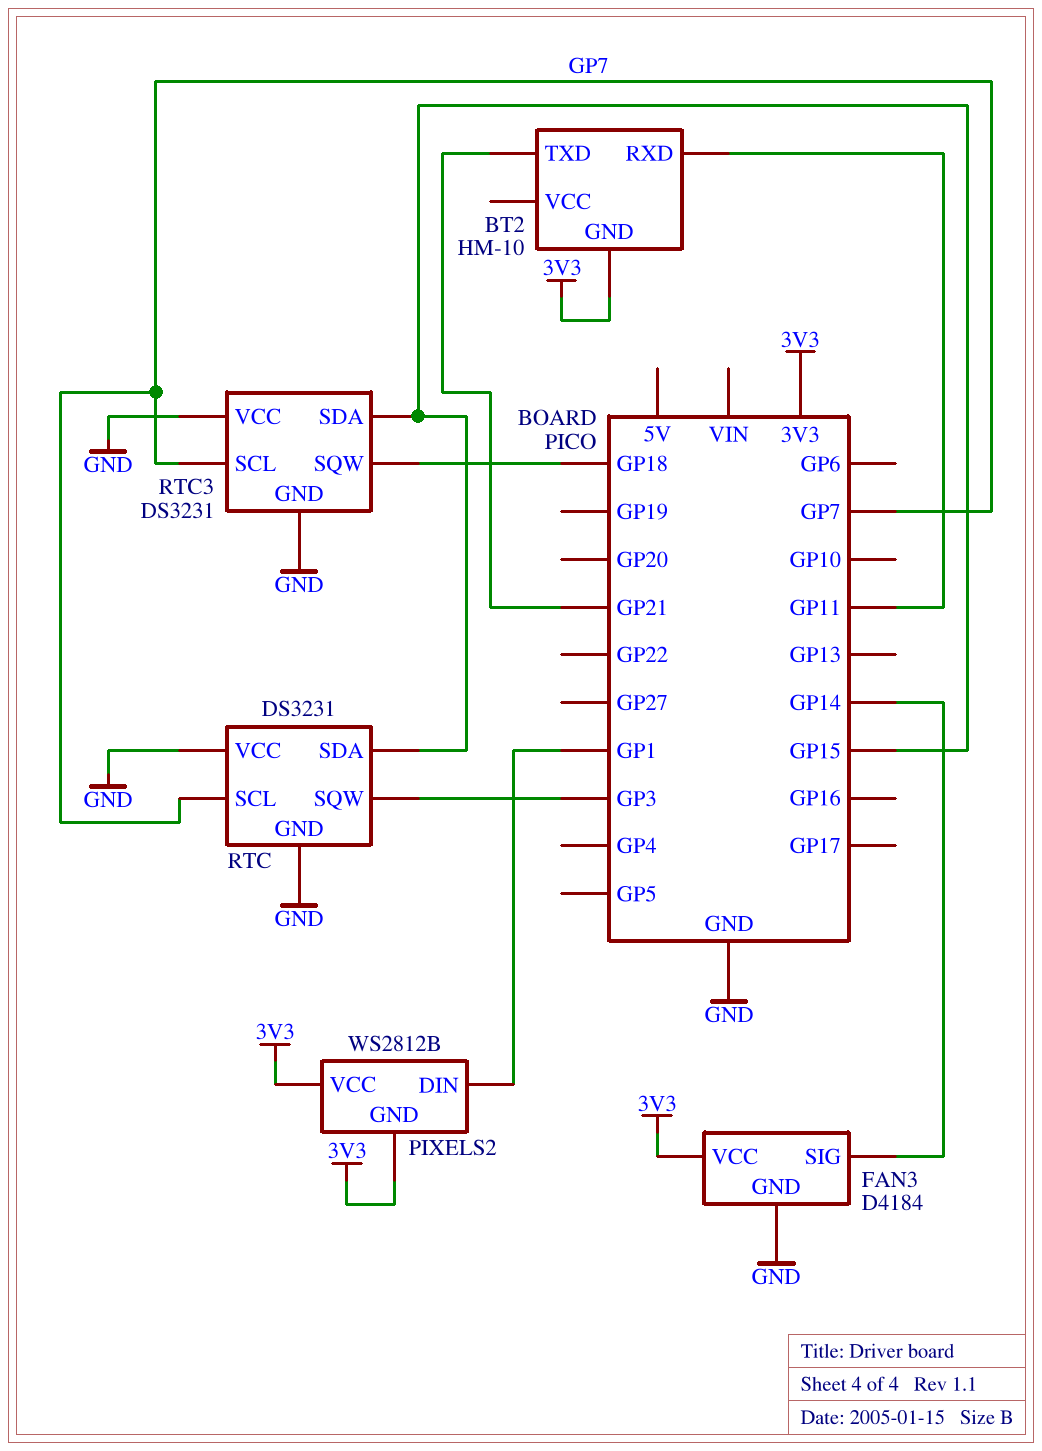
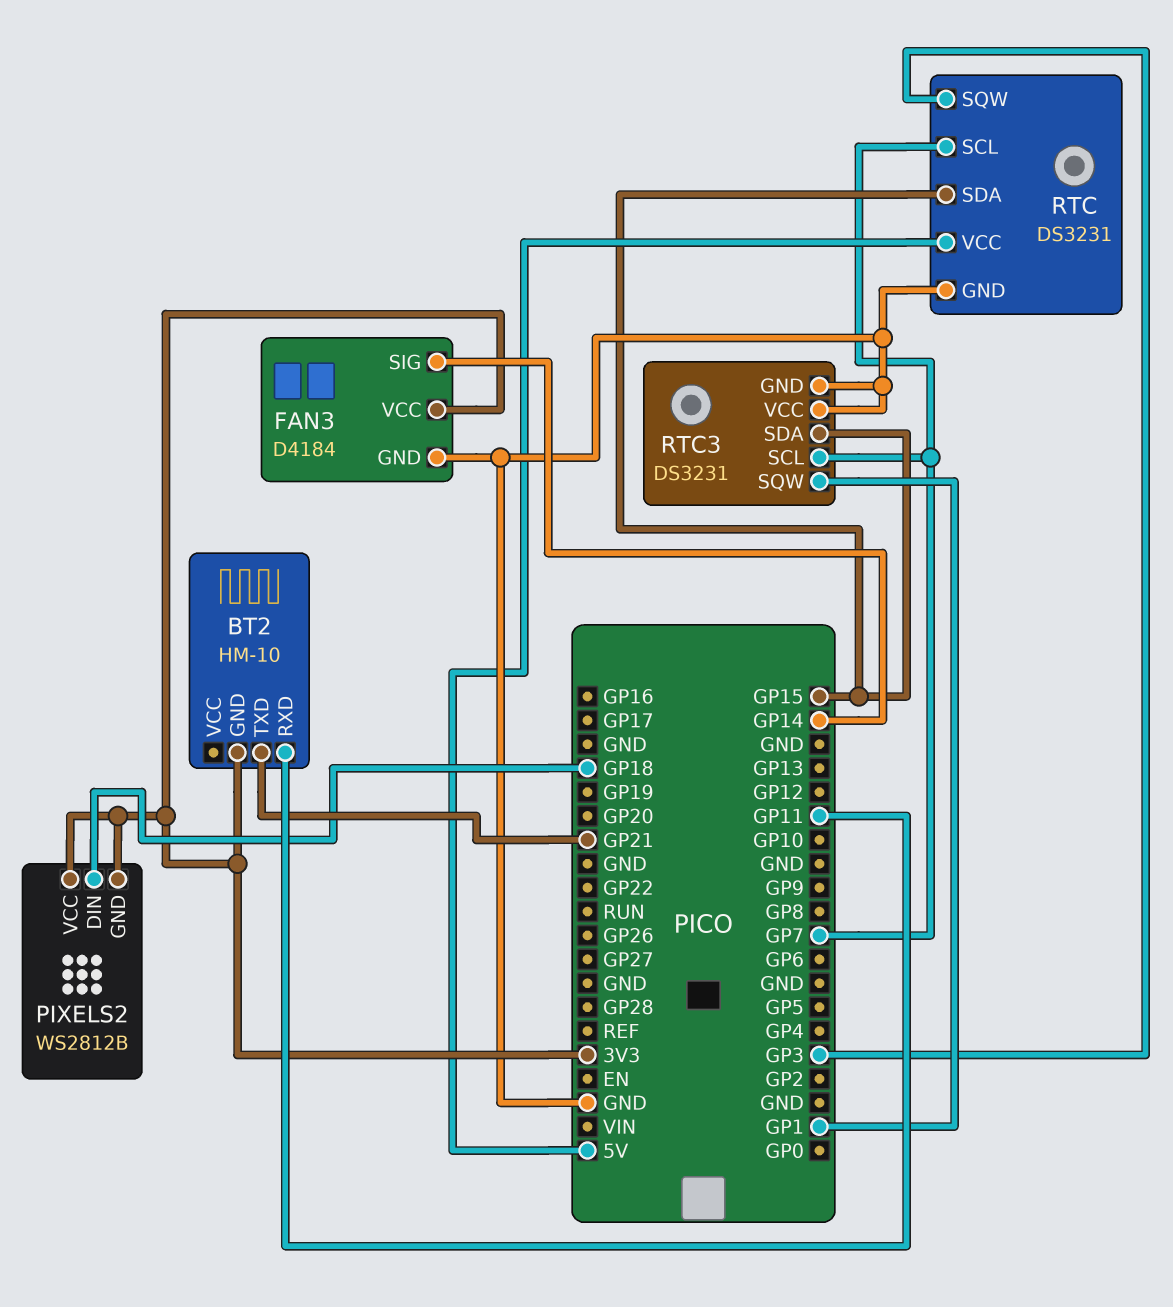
PIXELS2 pin DIN: GP1 -> GP18
RTC pin VCC: GND -> 5V
RTC3 pin SQW: GP18 -> GP1

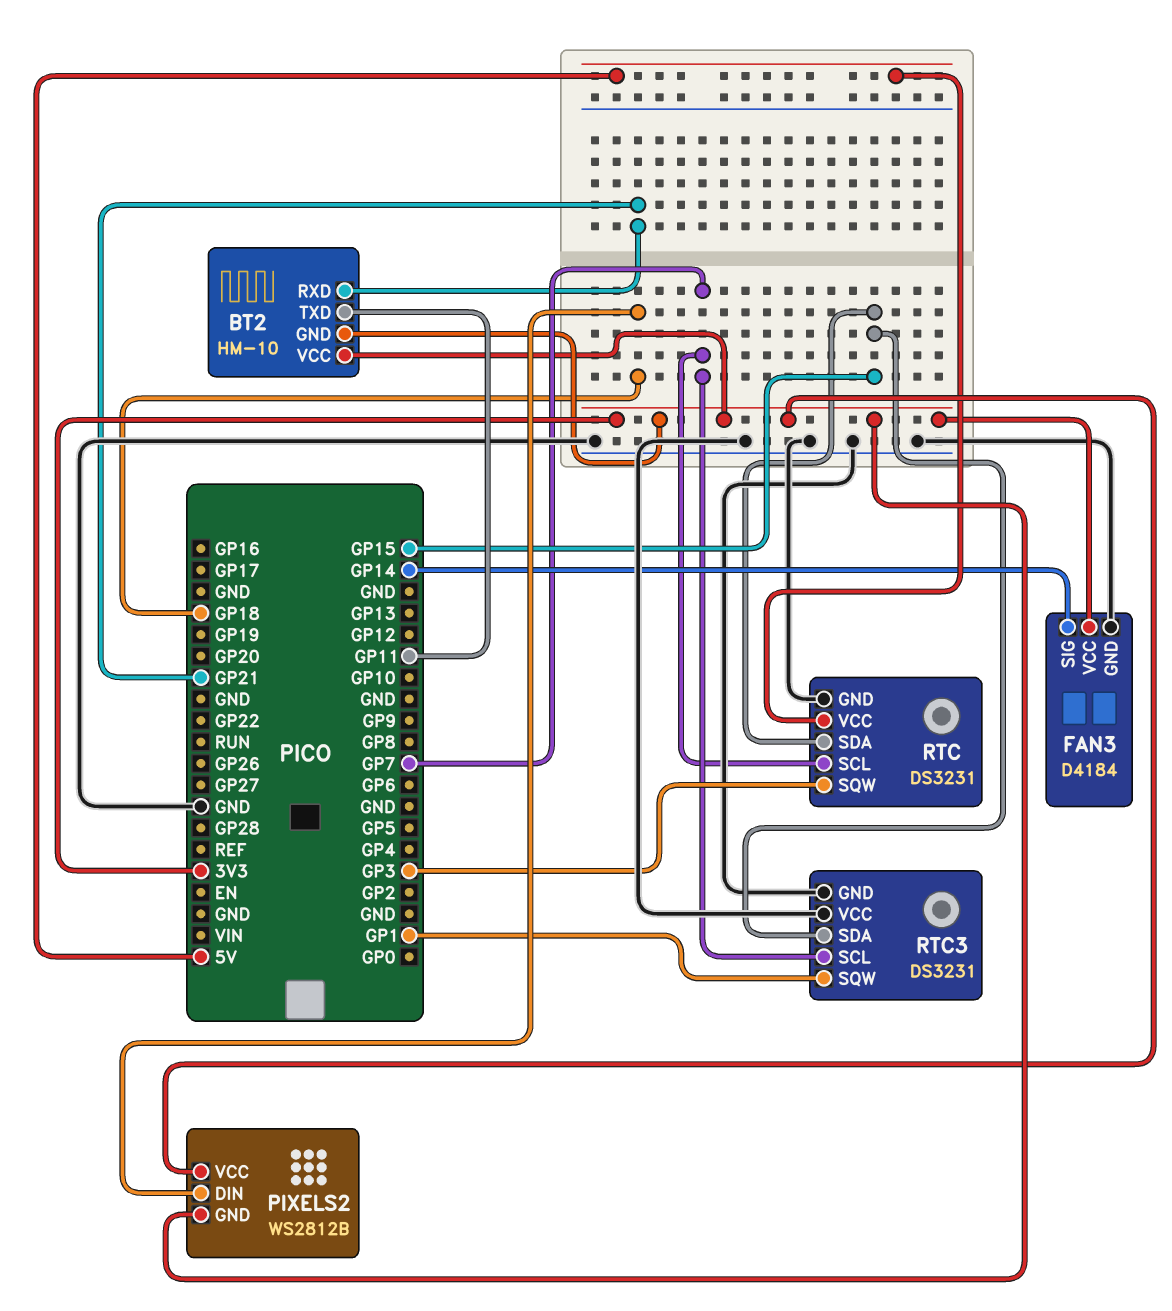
BT2 pin RXD: GP11 -> GP21
BT2 pin TXD: GP21 -> GP11
BT2 pin VCC: none -> 3V3

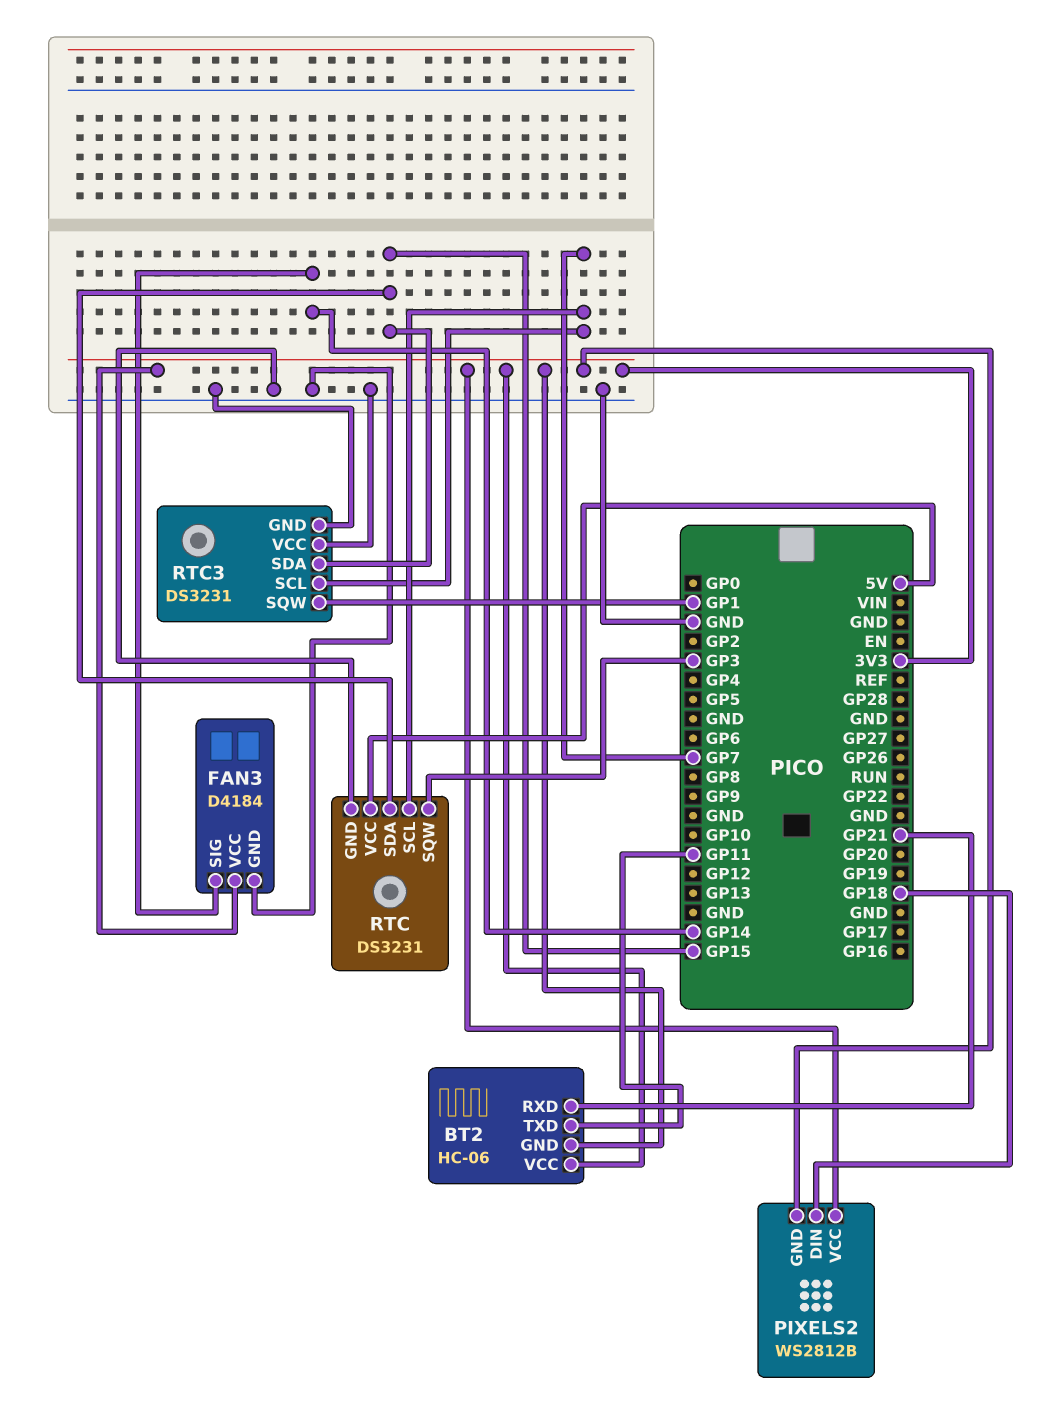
BT2: HM-10 -> HC-06

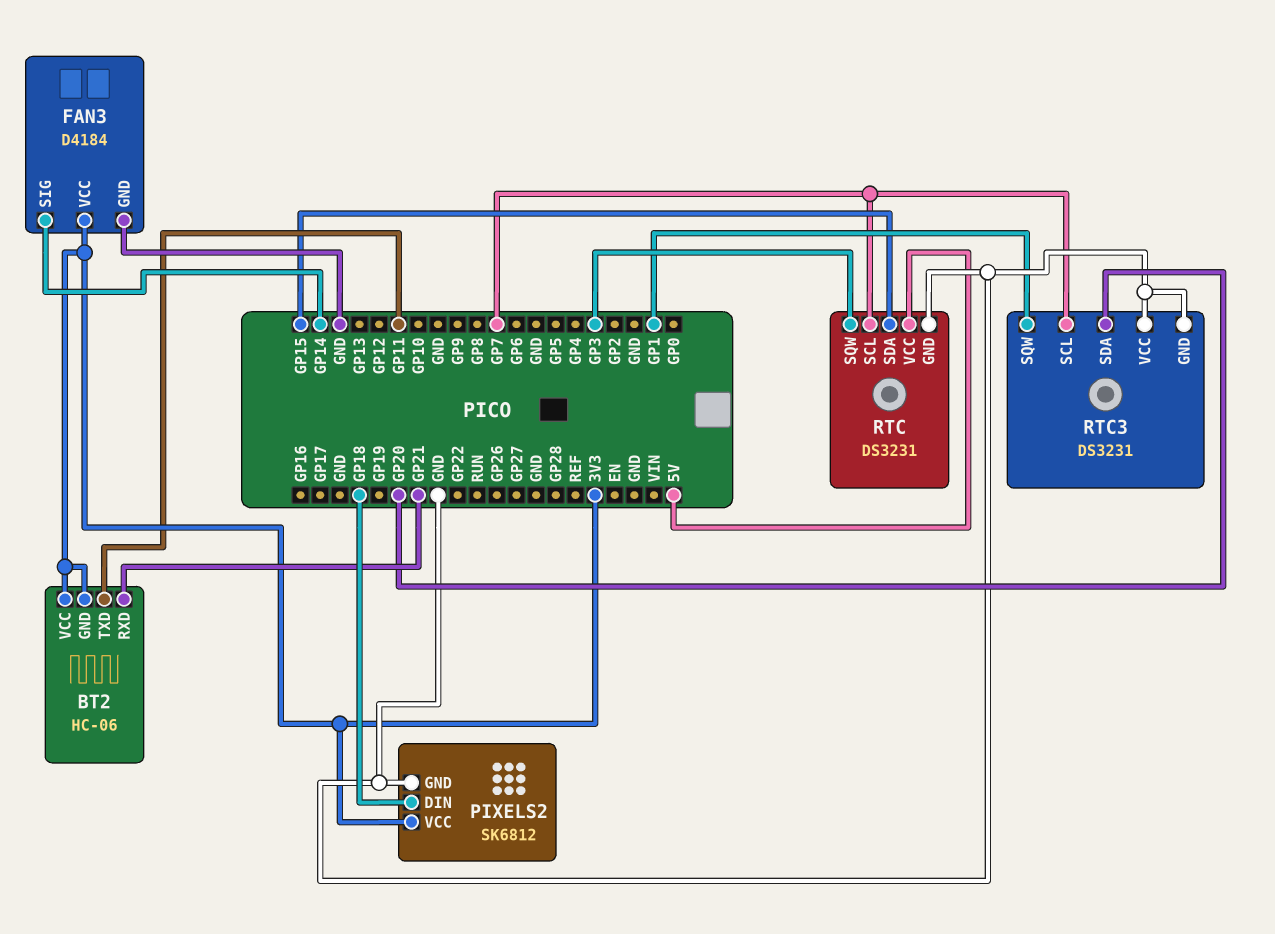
PIXELS2: WS2812B -> SK6812
PIXELS2 pin GND: 3V3 -> GND
RTC3 pin SDA: GP15 -> GP20

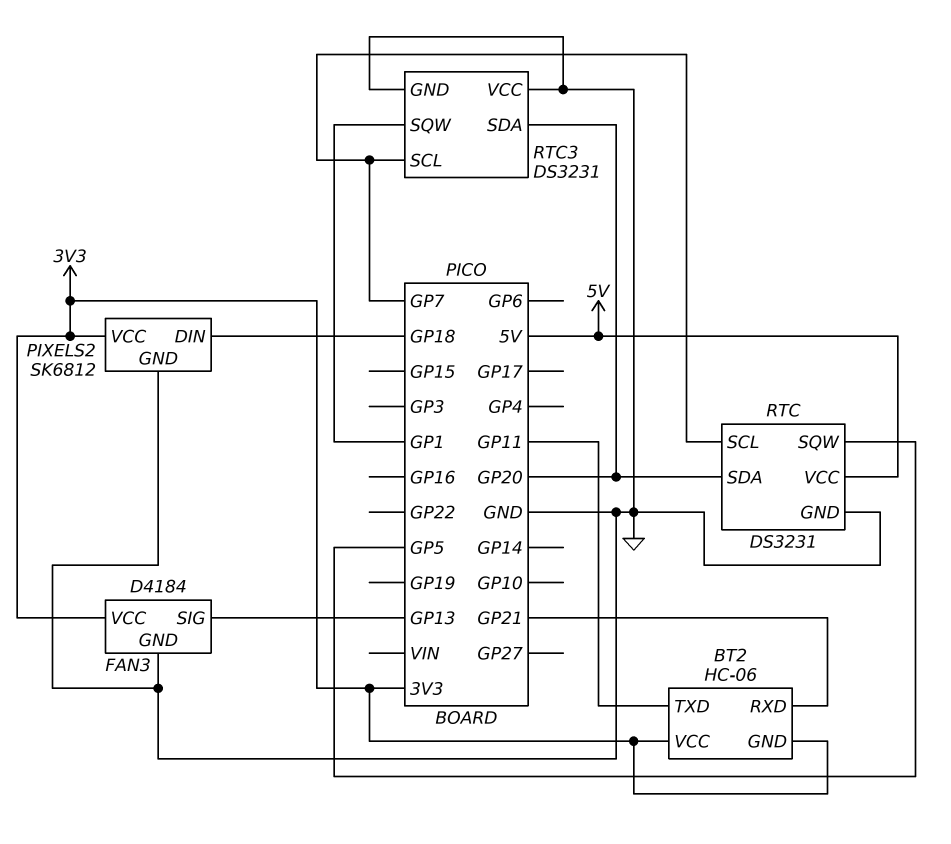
FAN3 pin SIG: GP14 -> GP13
RTC pin SDA: GP15 -> GP20
RTC pin SQW: GP3 -> GP5

